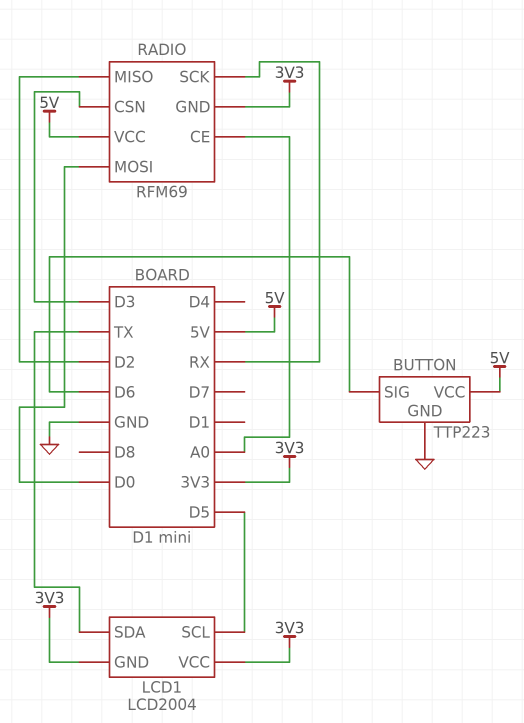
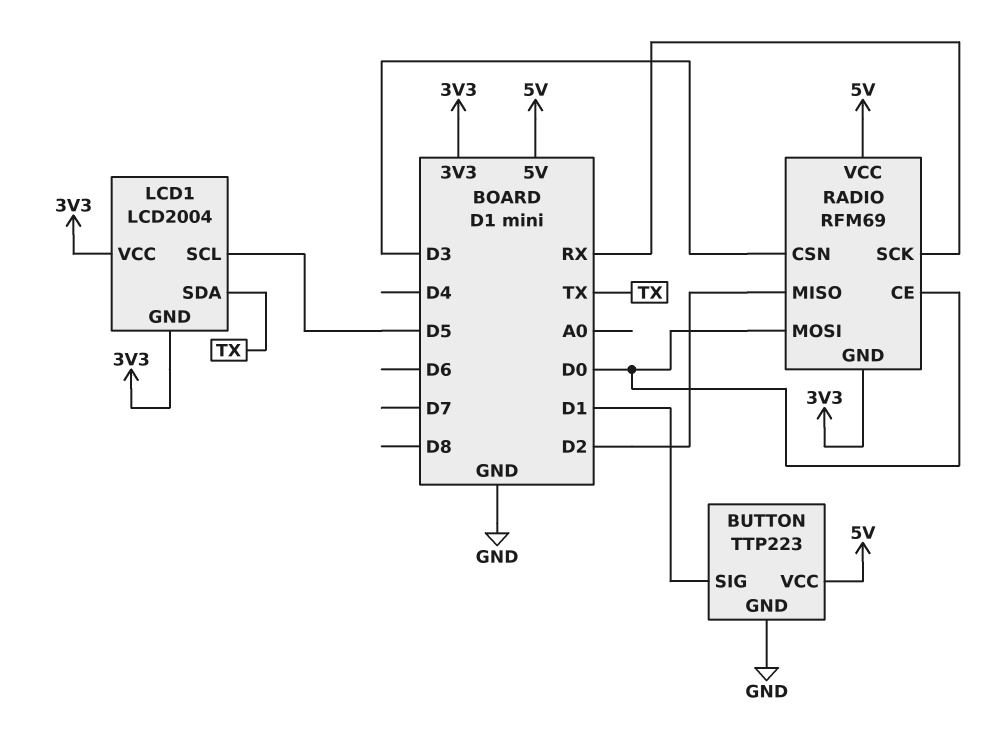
BUTTON pin SIG: D6 -> D1
RADIO pin CE: A0 -> D0

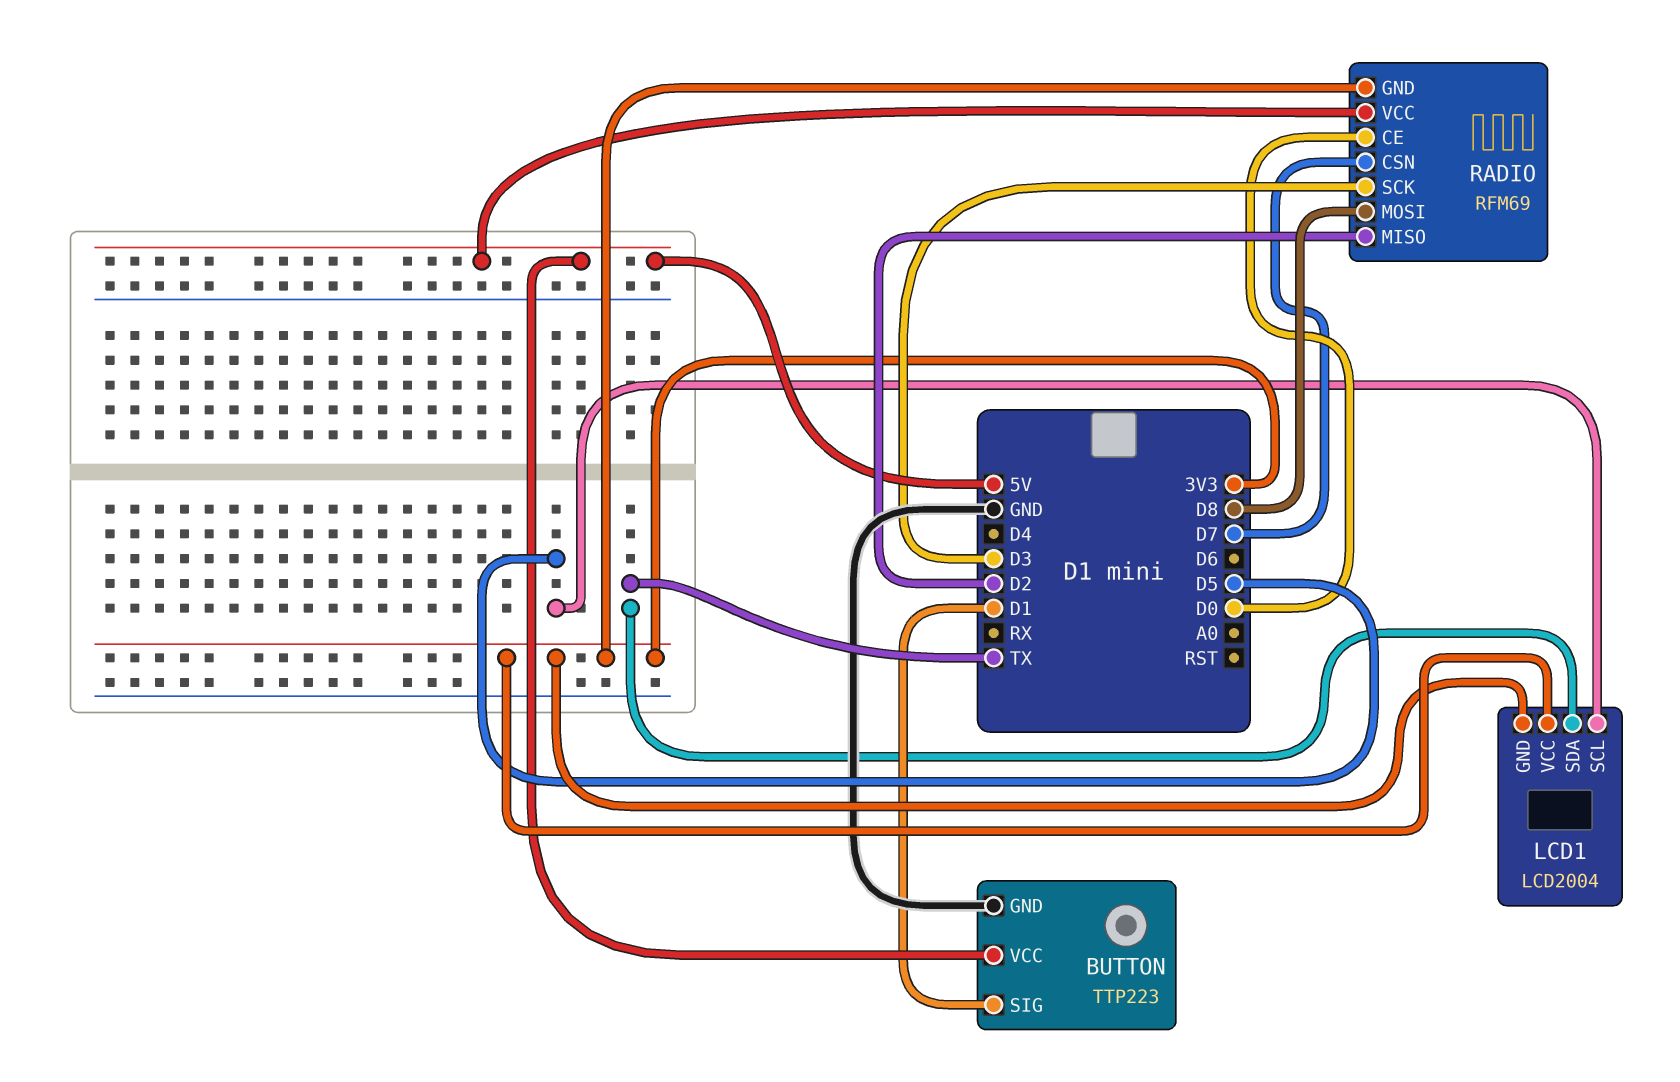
RADIO pin CSN: D3 -> D7
RADIO pin MOSI: D0 -> D8
RADIO pin SCK: RX -> D3

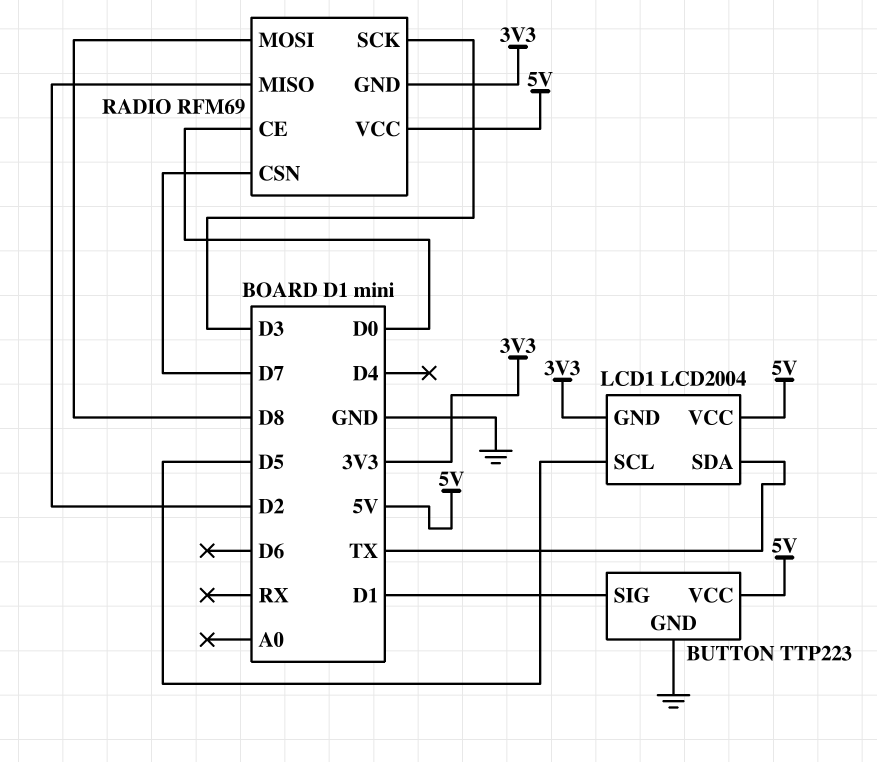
LCD1 pin VCC: 3V3 -> 5V

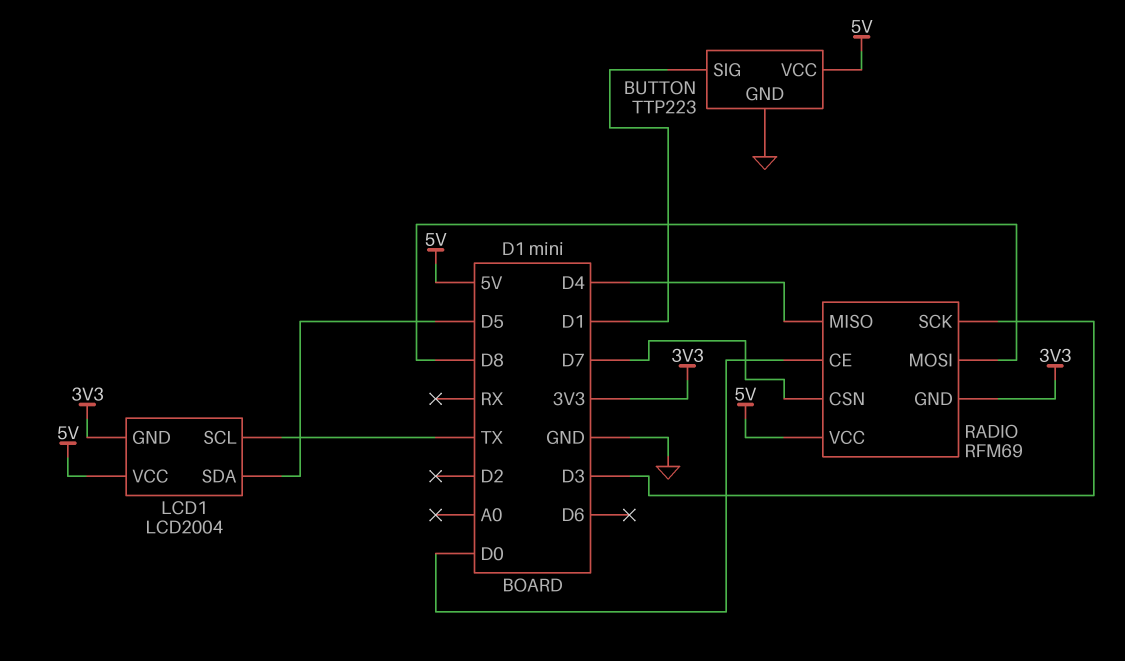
LCD1 pin SCL: D5 -> TX
LCD1 pin SDA: TX -> D5
RADIO pin MISO: D2 -> D4

